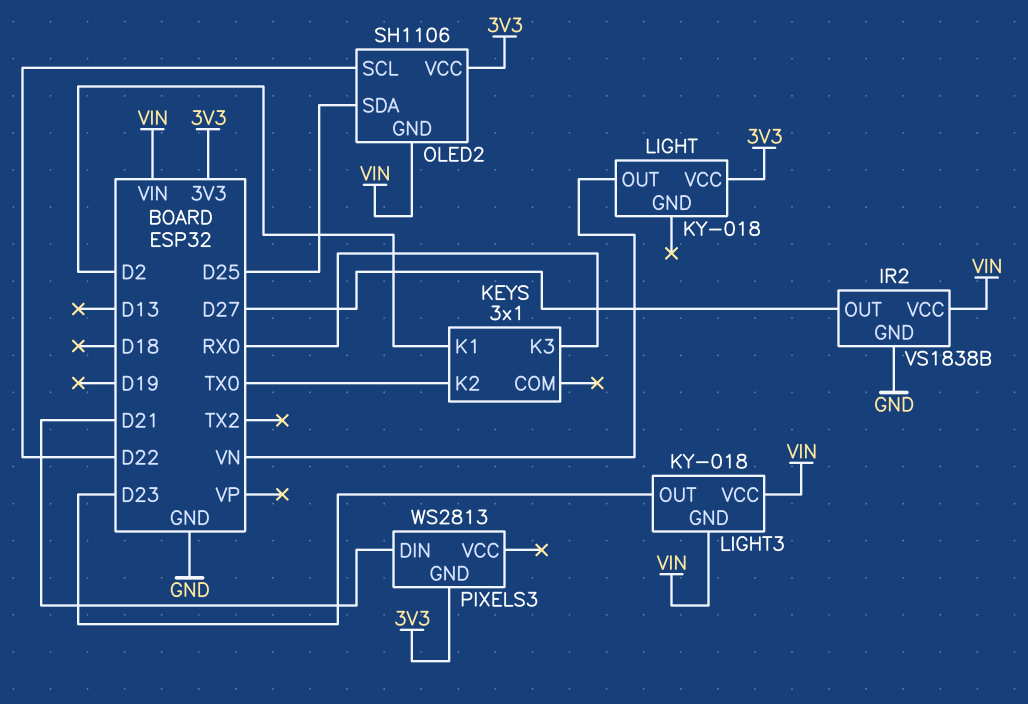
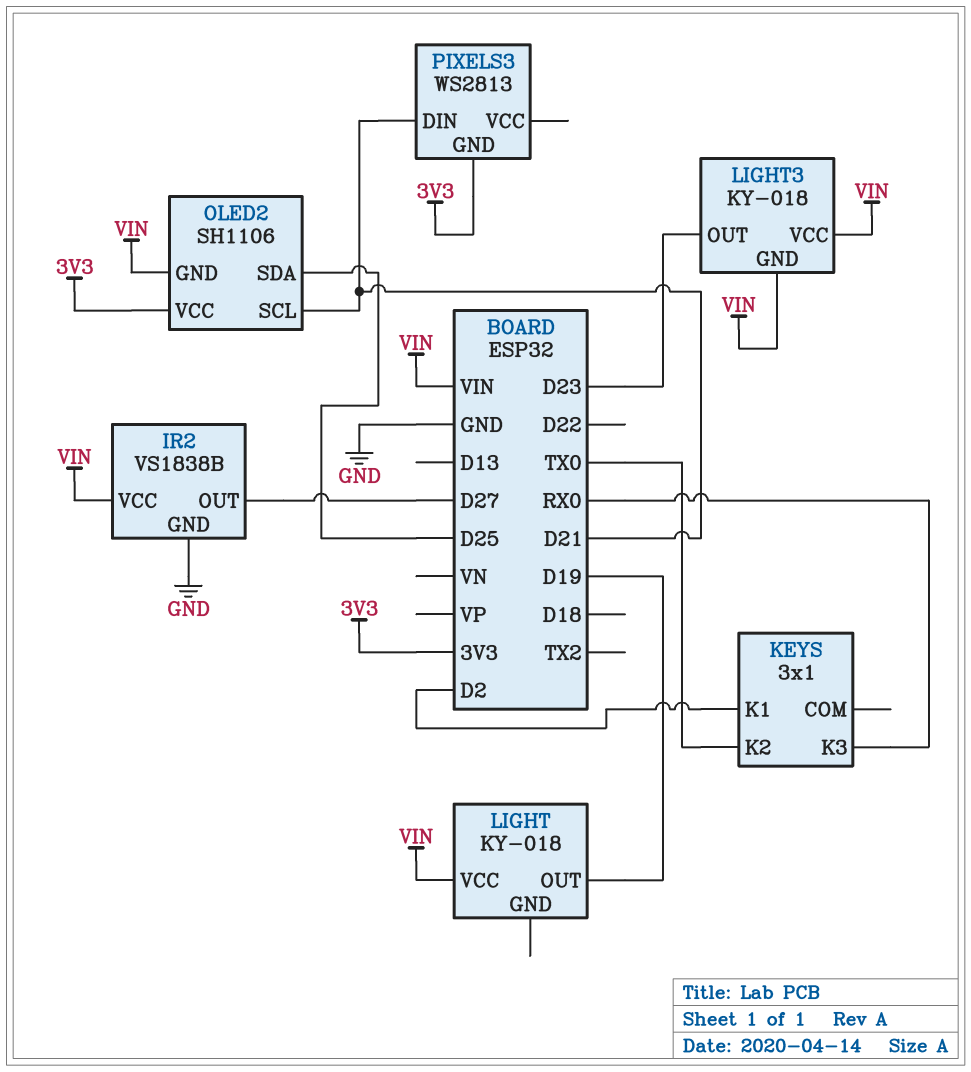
LIGHT pin OUT: VN -> D19
LIGHT pin VCC: 3V3 -> VIN
OLED2 pin SCL: D22 -> D21

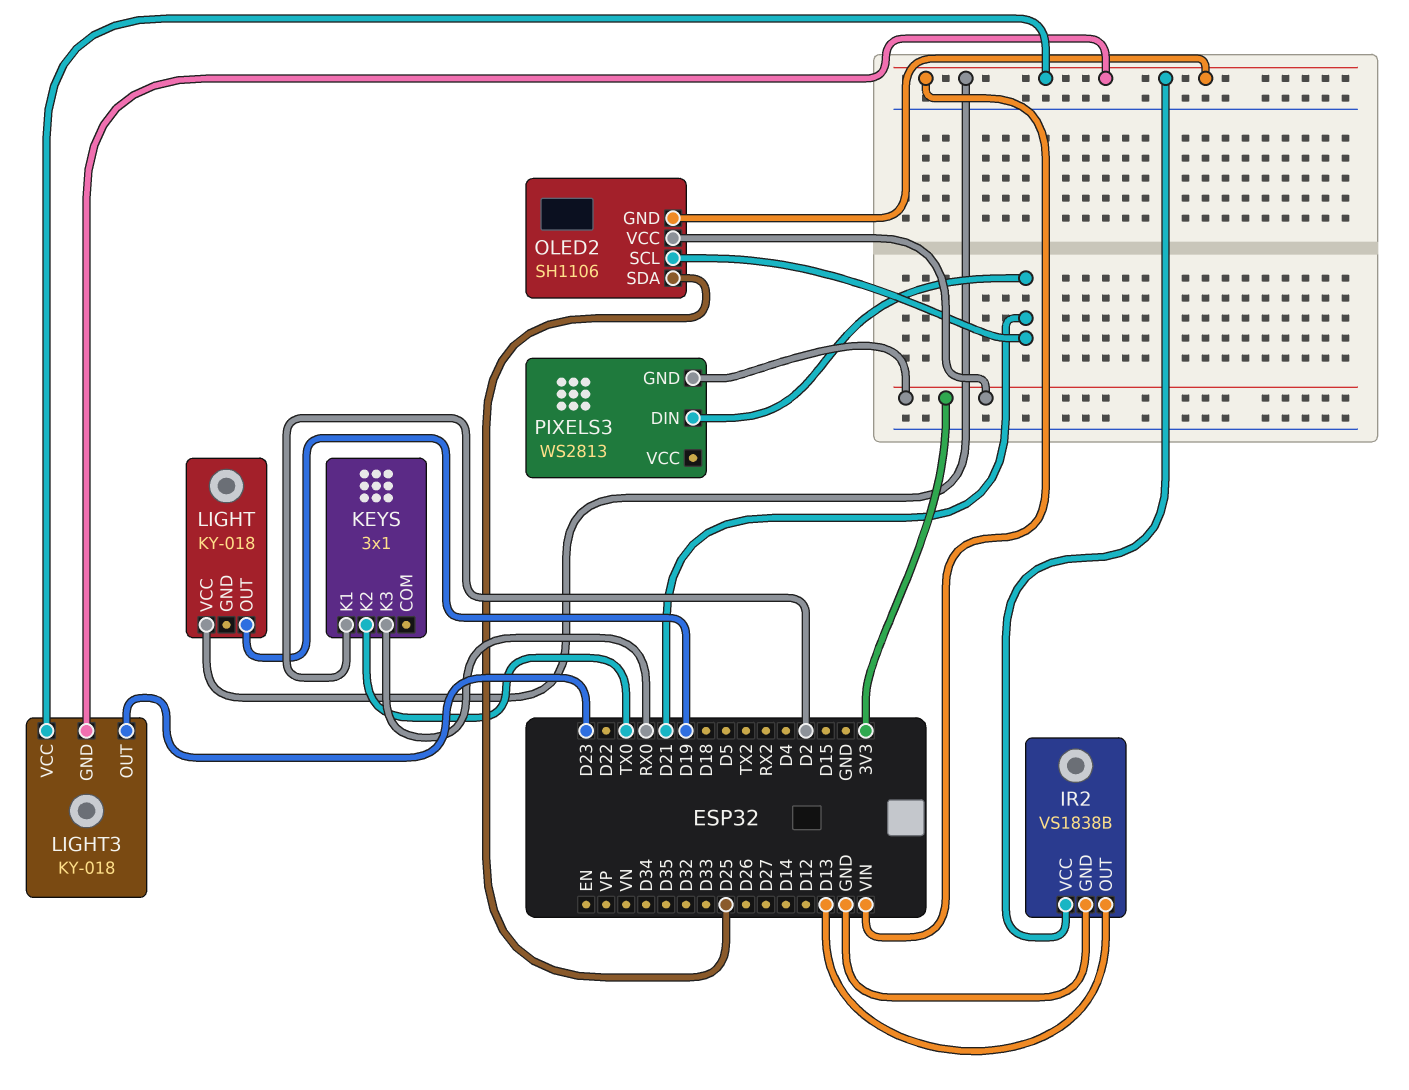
IR2 pin OUT: D27 -> D13

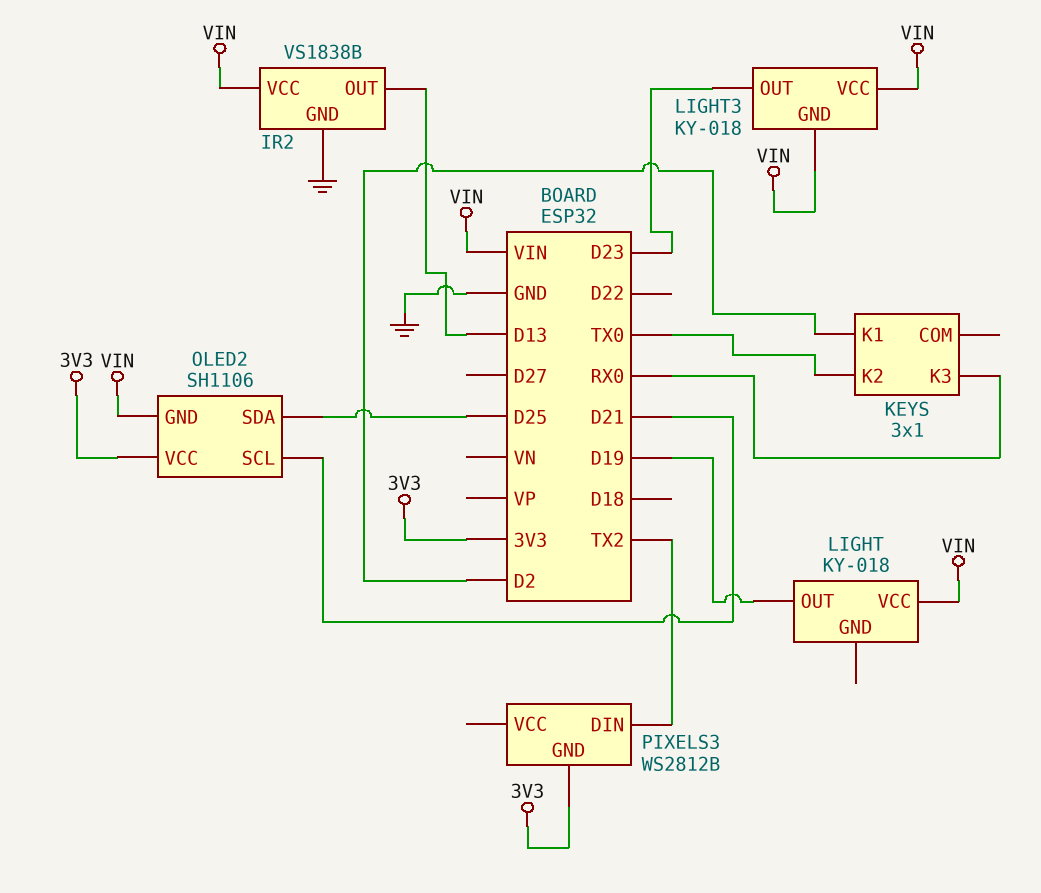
PIXELS3: WS2813 -> WS2812B
PIXELS3 pin DIN: D21 -> TX2

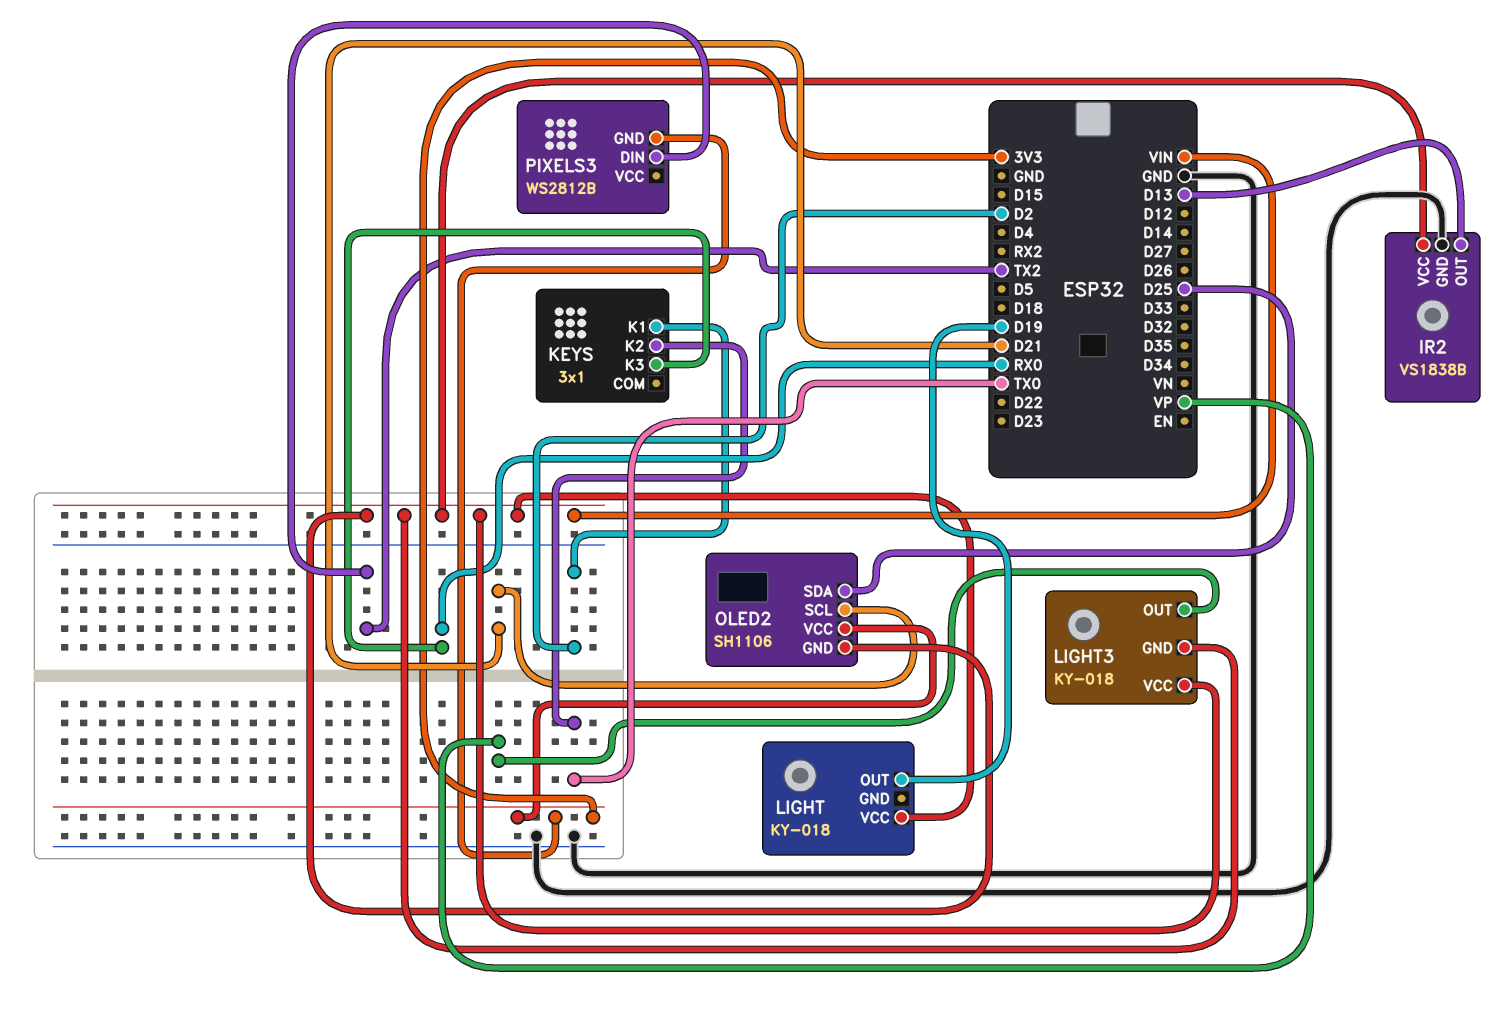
LIGHT3 pin OUT: D23 -> VP

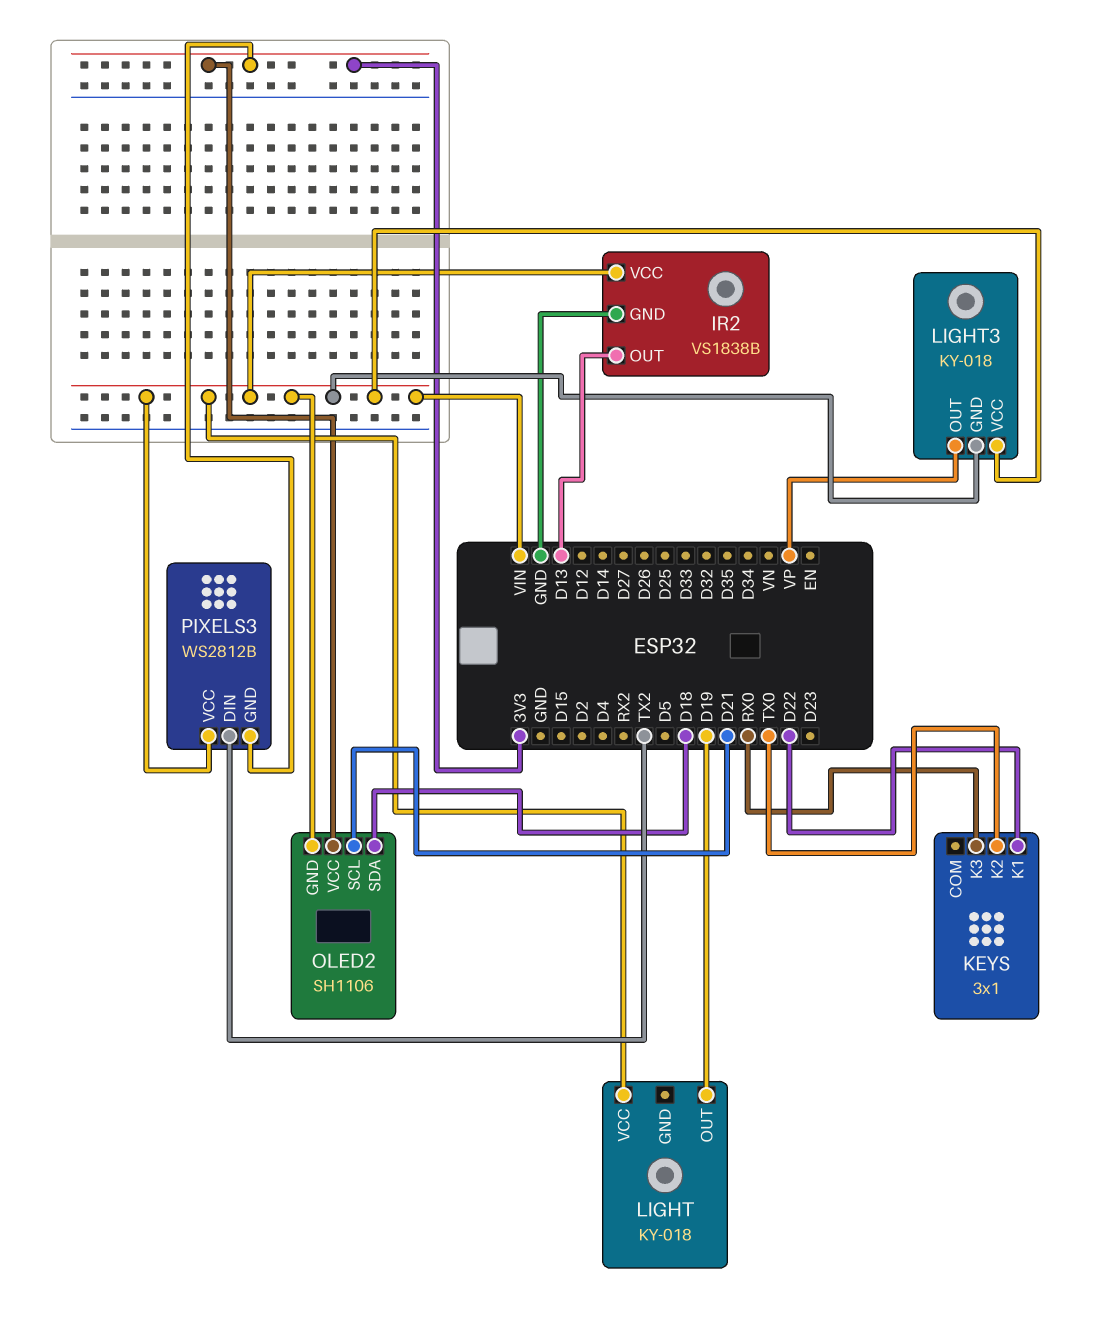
KEYS pin K1: D2 -> D22
OLED2 pin SDA: D25 -> D18
PIXELS3 pin VCC: none -> VIN

